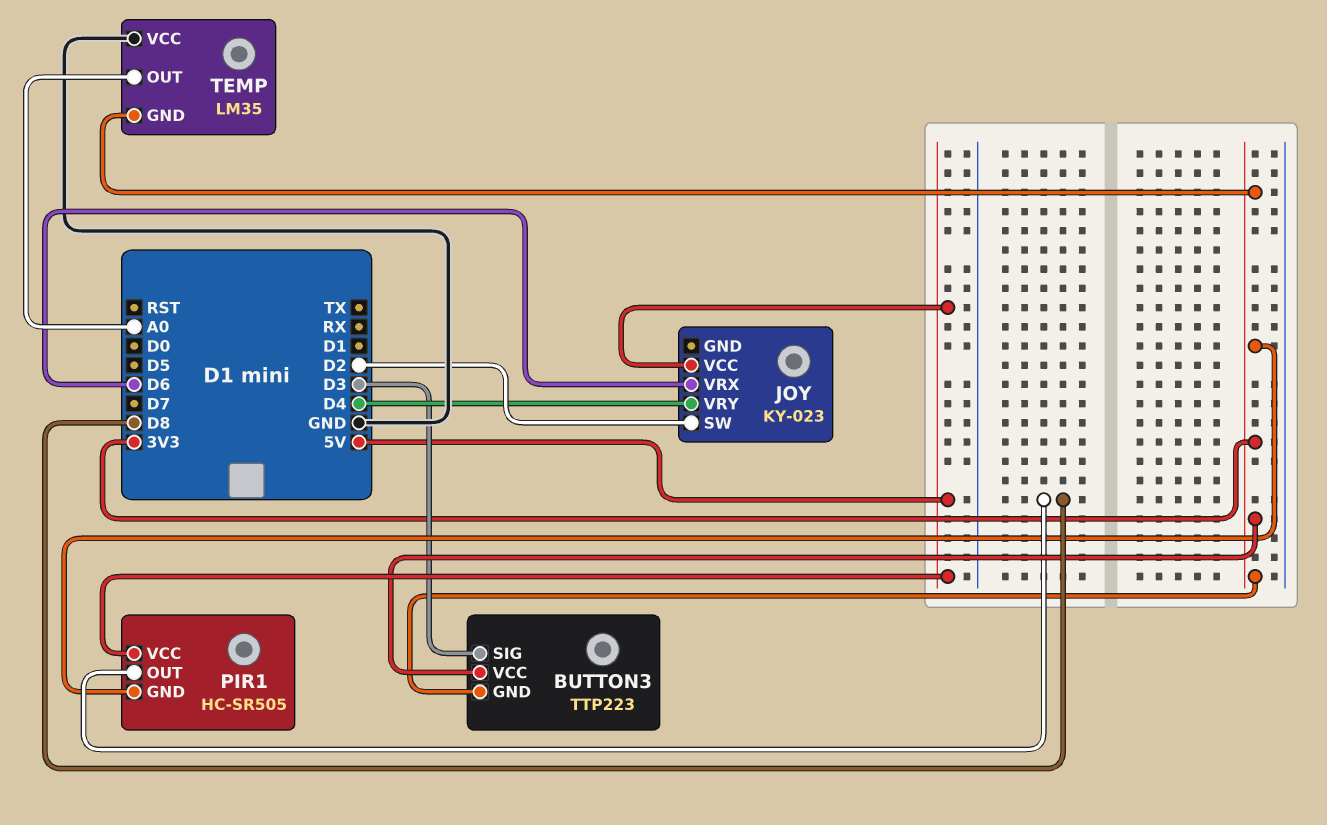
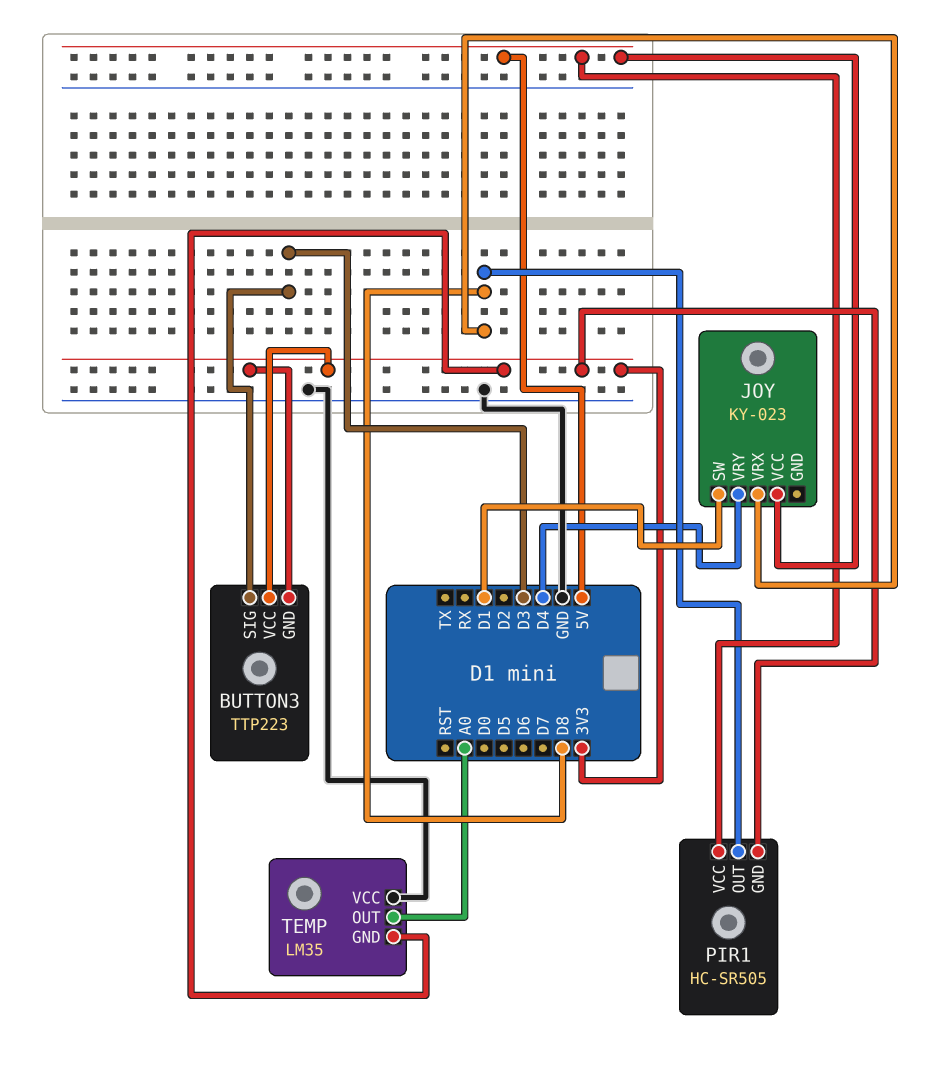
JOY pin SW: D2 -> D1
JOY pin VRX: D6 -> D8

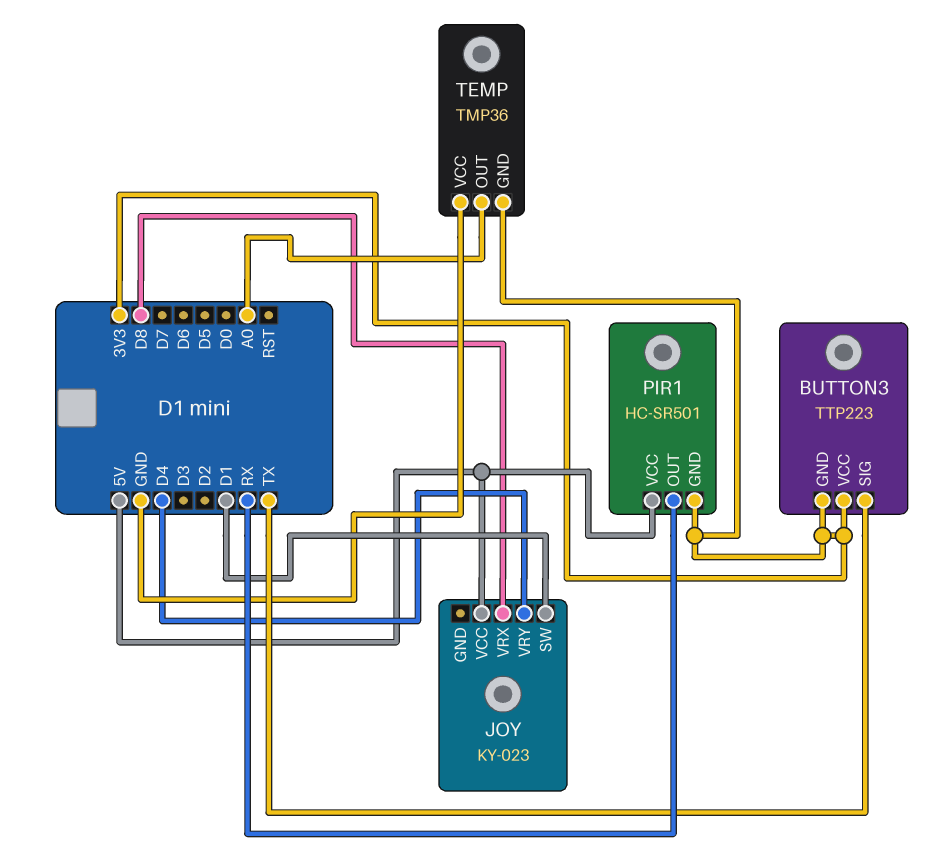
BUTTON3 pin SIG: D3 -> TX
PIR1: HC-SR505 -> HC-SR501
PIR1 pin OUT: D8 -> RX
TEMP: LM35 -> TMP36

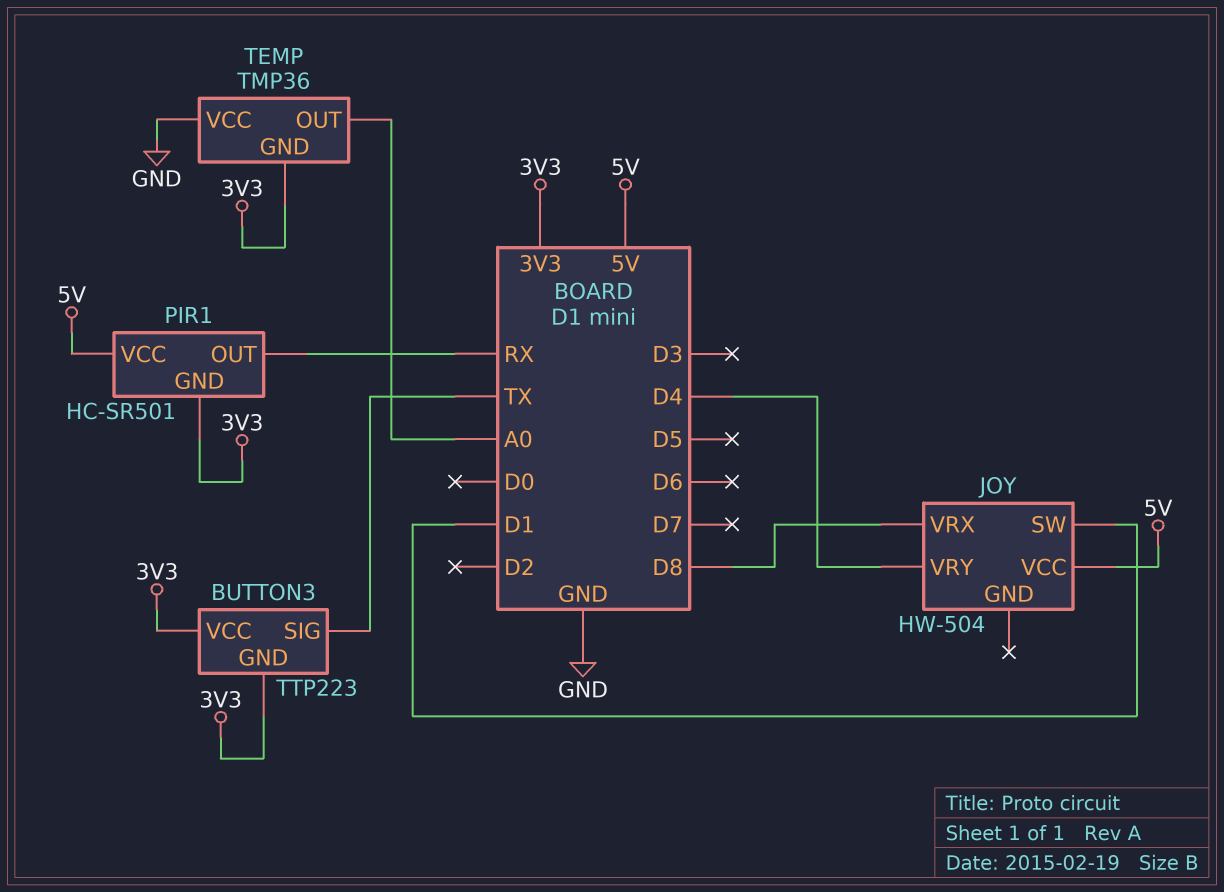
JOY: KY-023 -> HW-504

